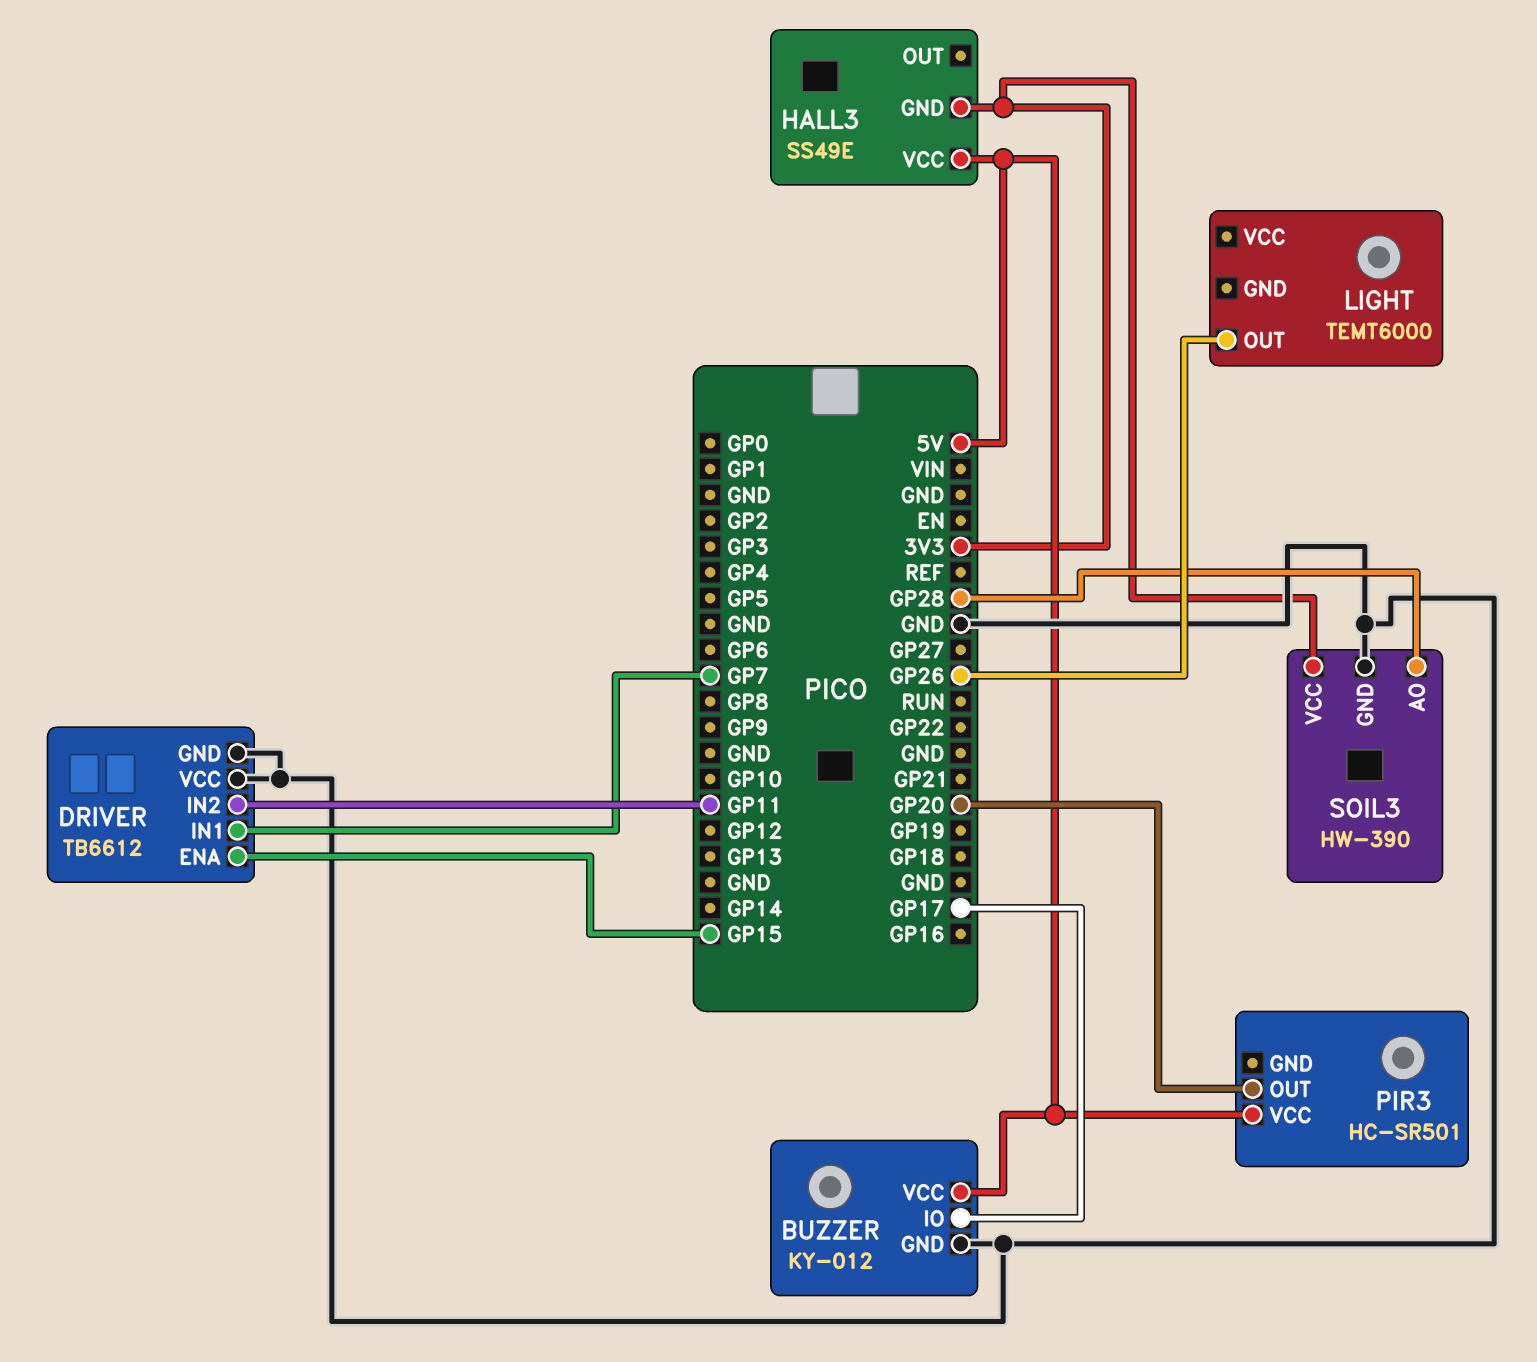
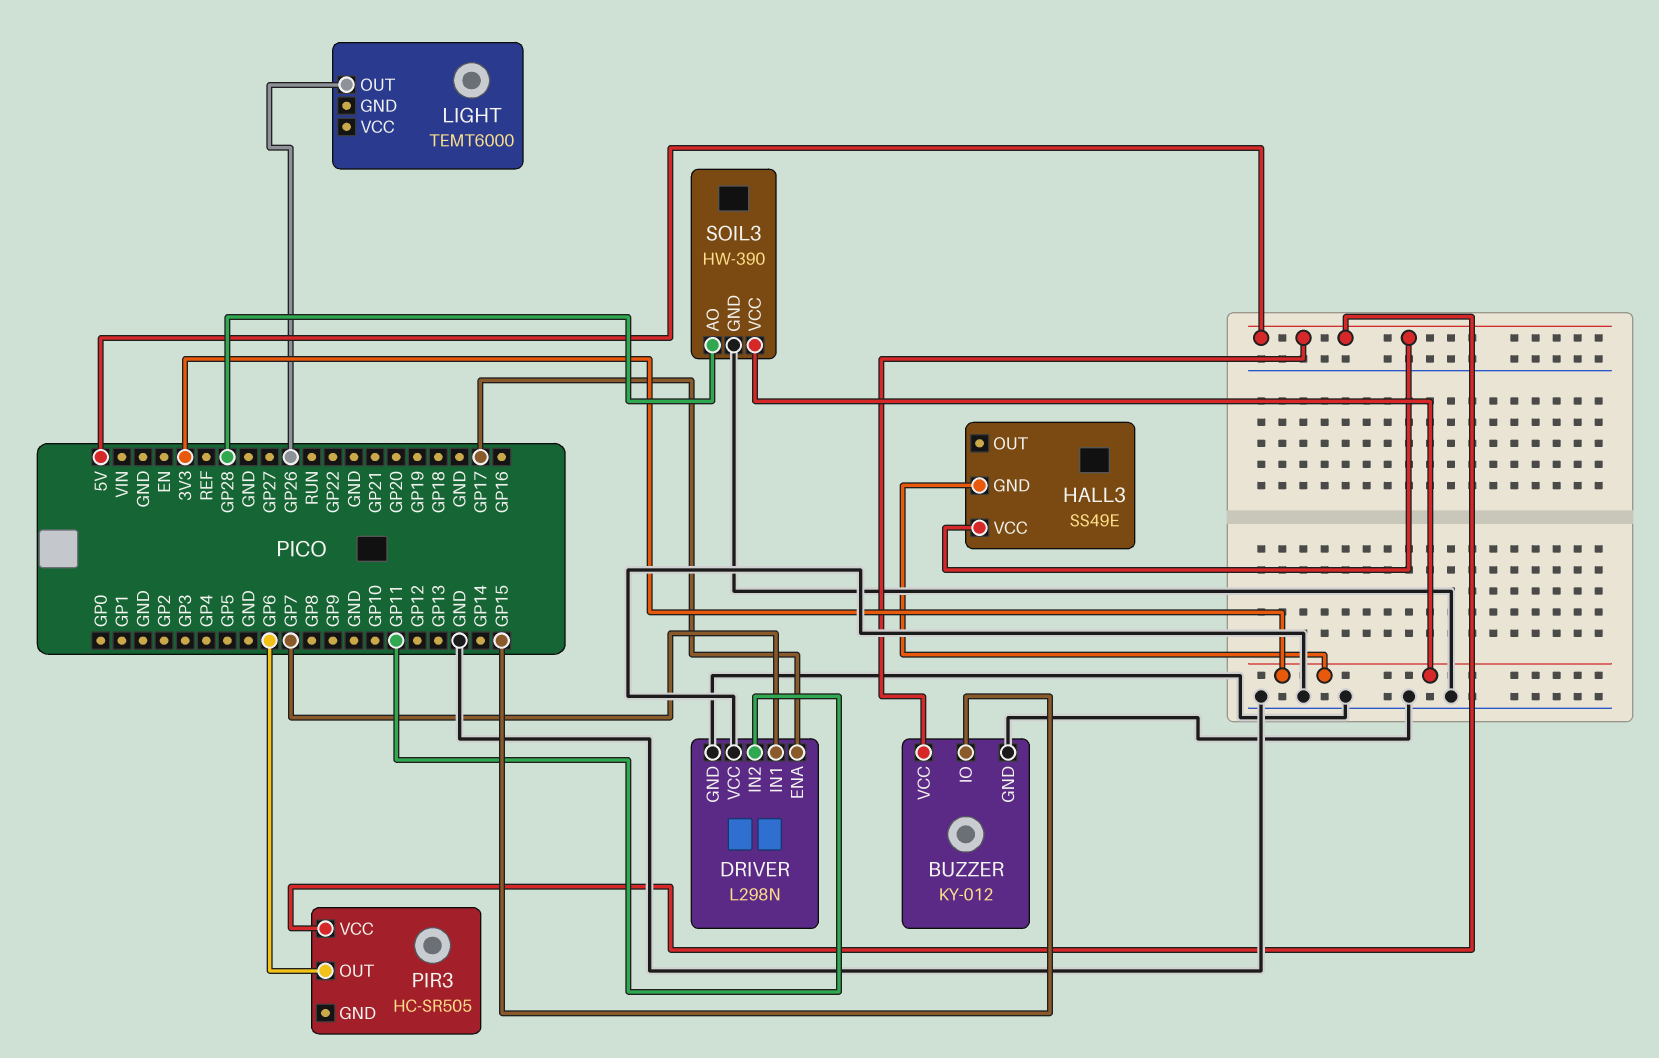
BUZZER pin IO: GP17 -> GP15
DRIVER: TB6612 -> L298N
DRIVER pin ENA: GP15 -> GP17
PIR3: HC-SR501 -> HC-SR505
PIR3 pin OUT: GP20 -> GP6

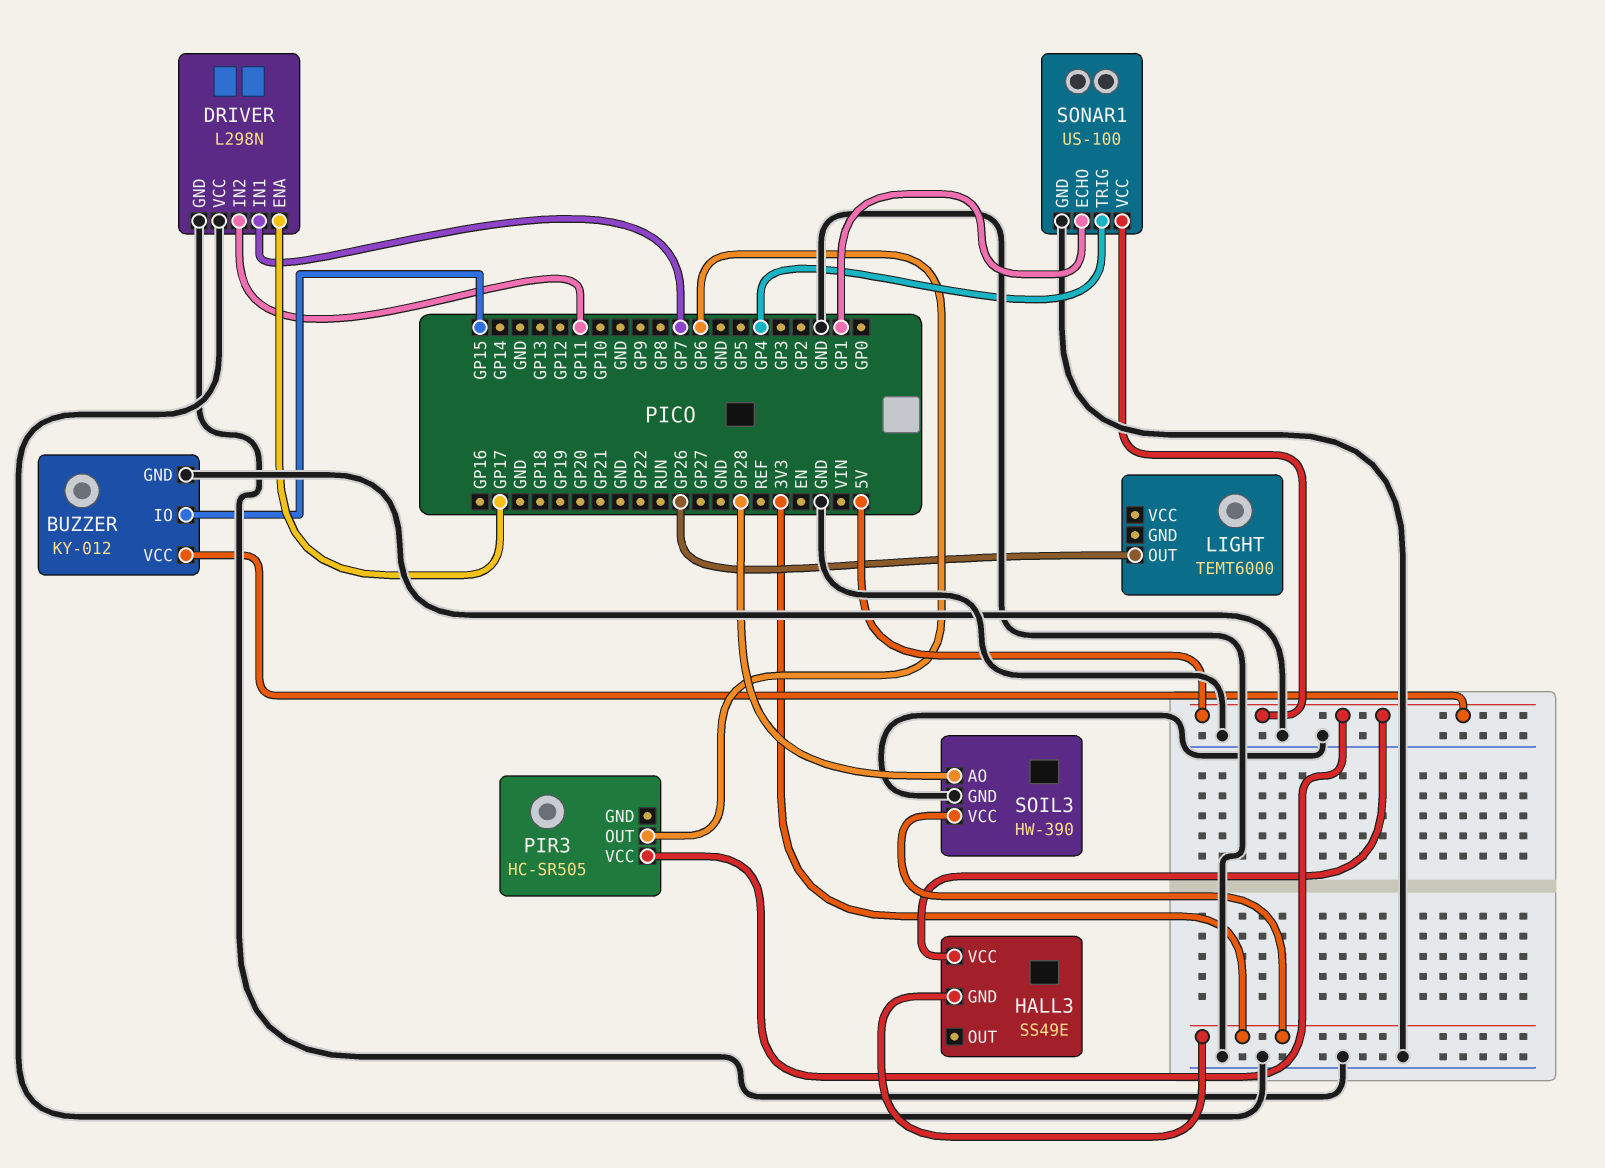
SONAR1: none -> US-100
SONAR1 pin ECHO: none -> GP1
SONAR1 pin GND: none -> GND
SONAR1 pin TRIG: none -> GP4
SONAR1 pin VCC: none -> 5V

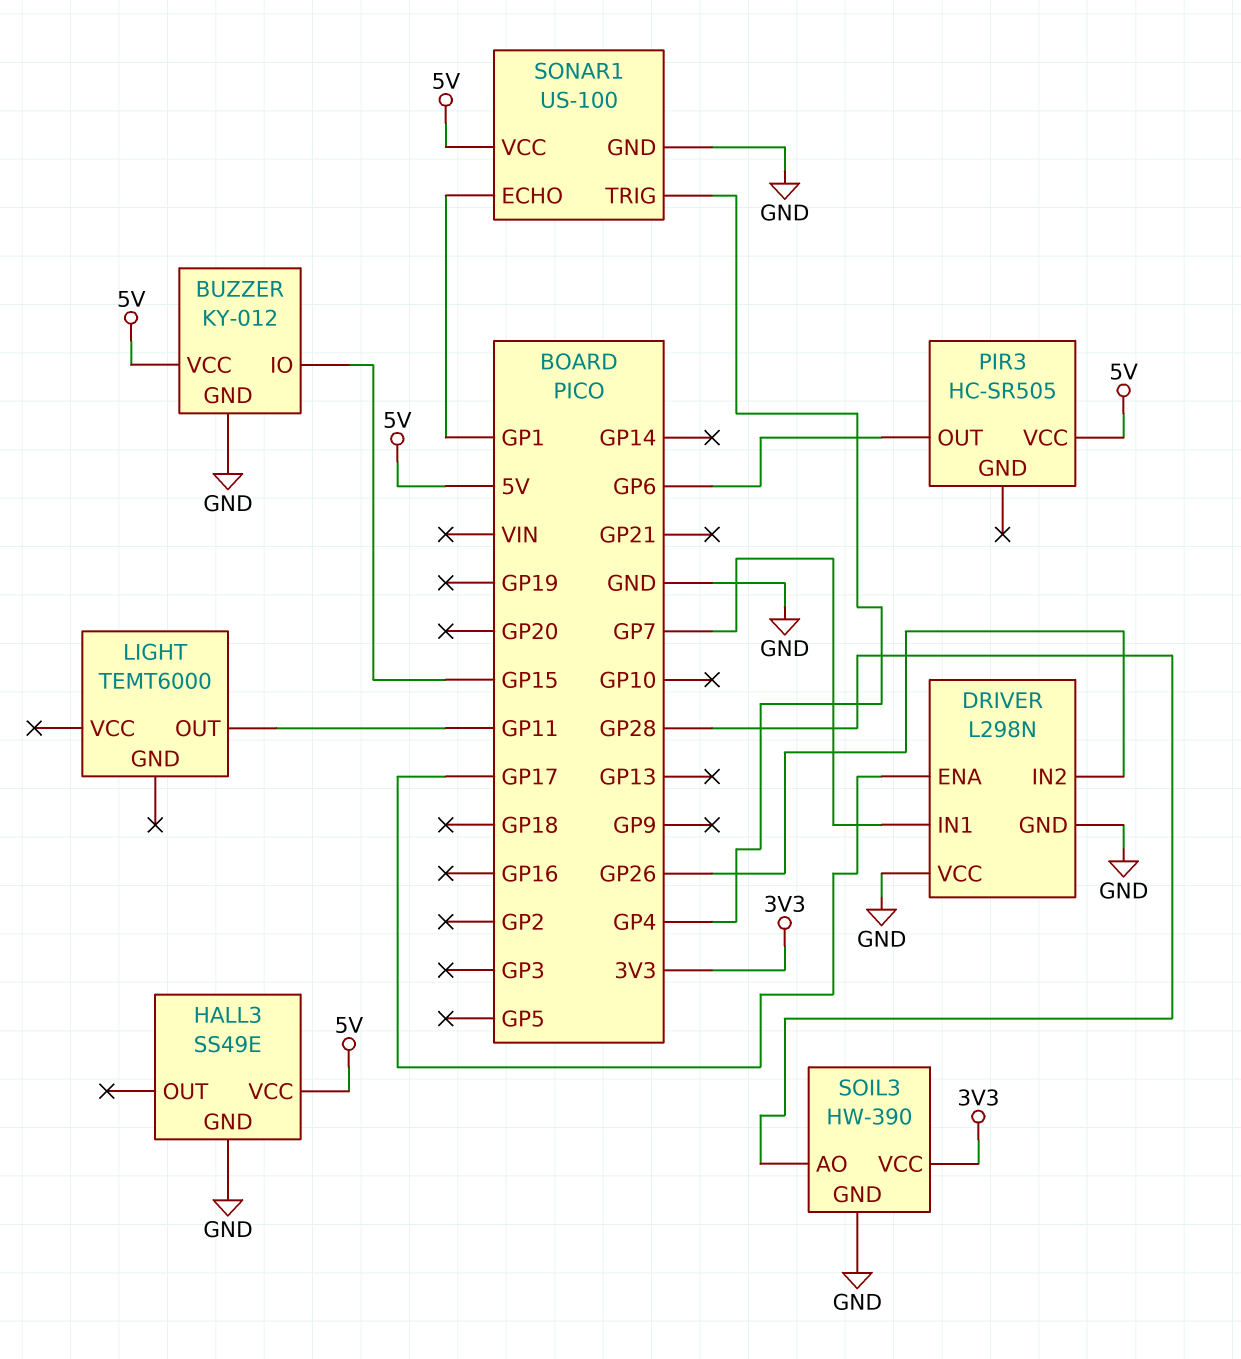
DRIVER pin IN2: GP11 -> GP26
HALL3 pin GND: 3V3 -> GND
LIGHT pin OUT: GP26 -> GP11

